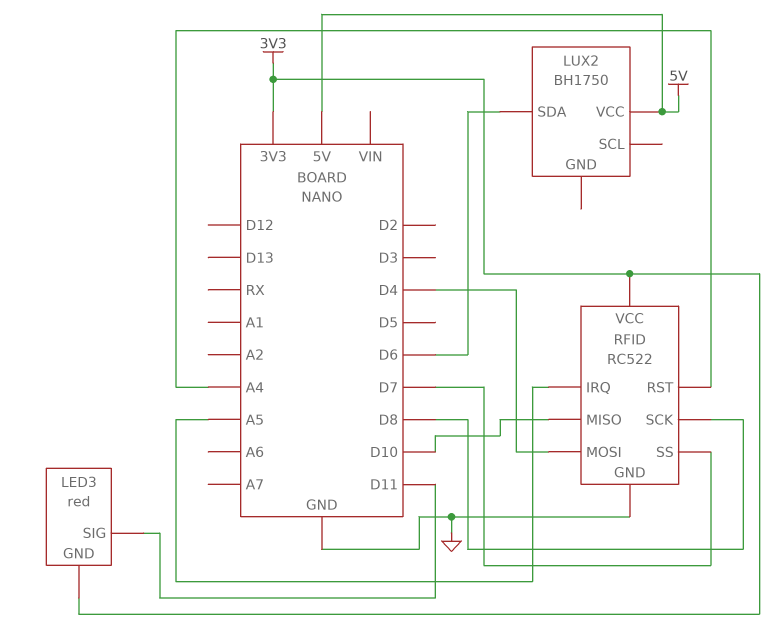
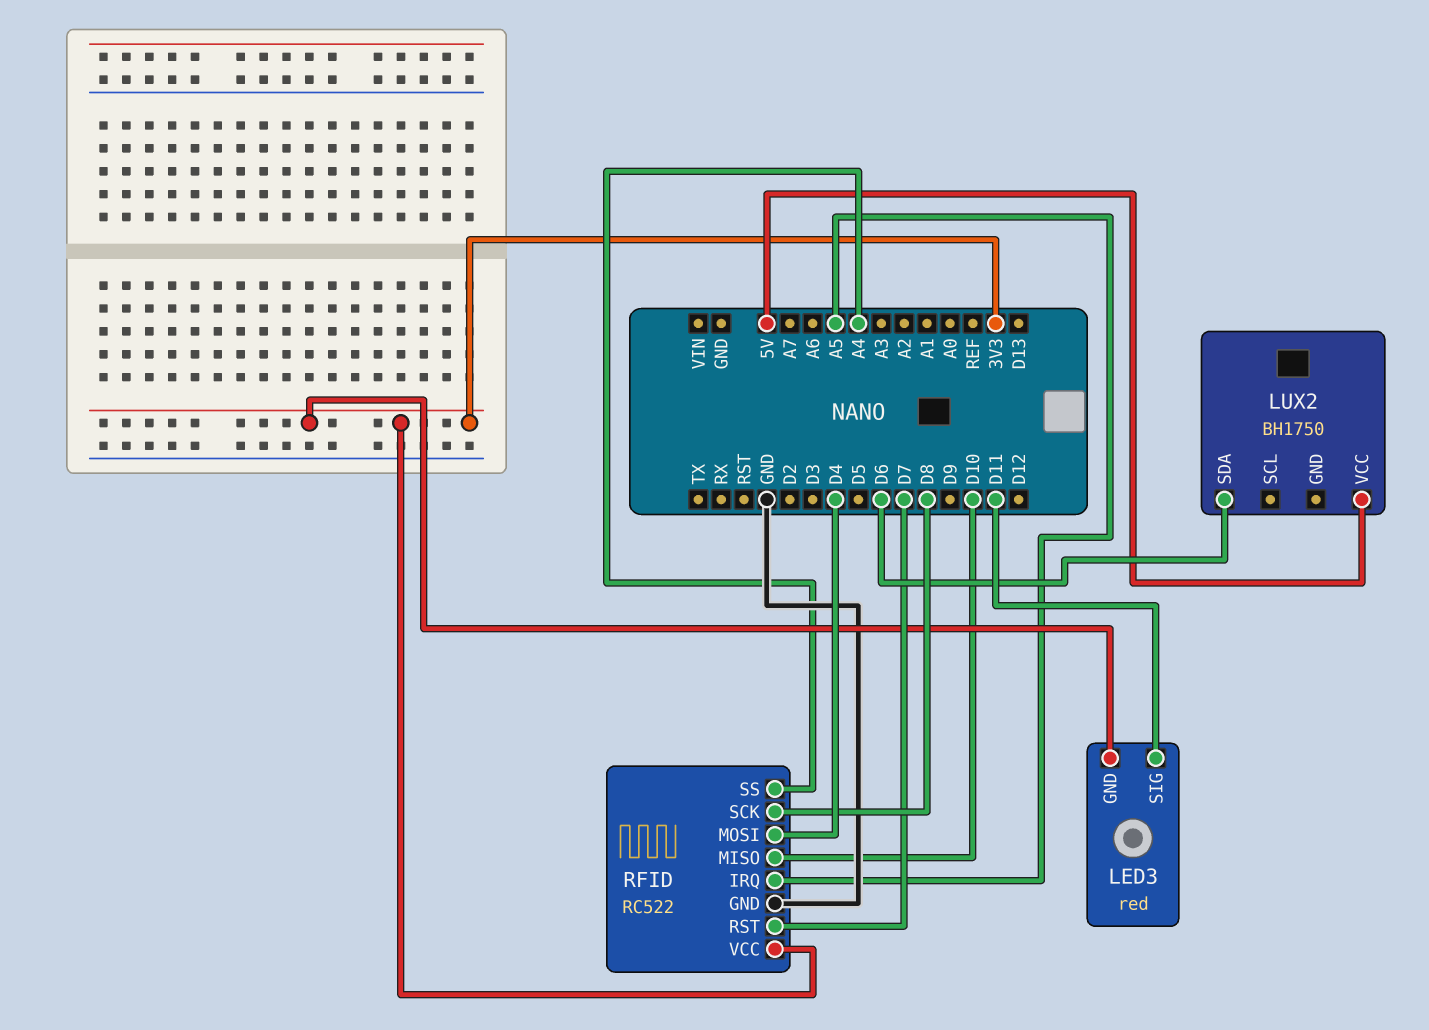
RFID pin RST: A4 -> D7
RFID pin SS: D7 -> A4

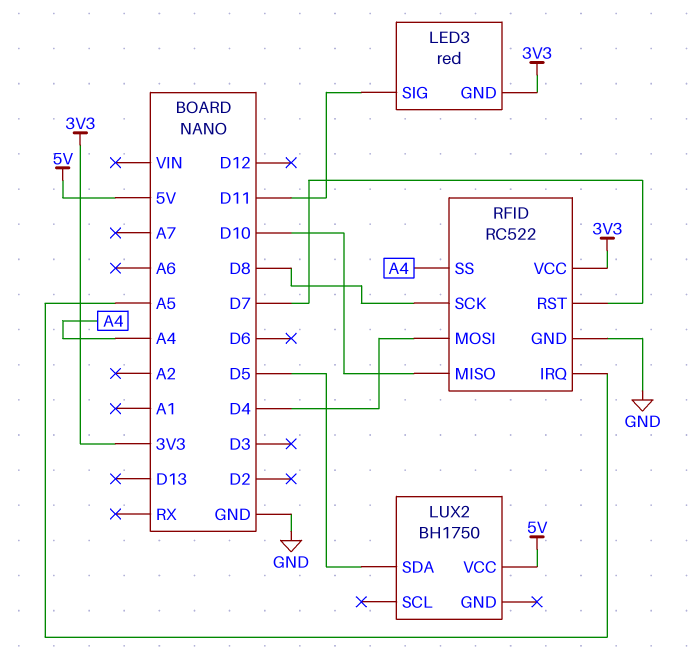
LUX2 pin SDA: D6 -> D5

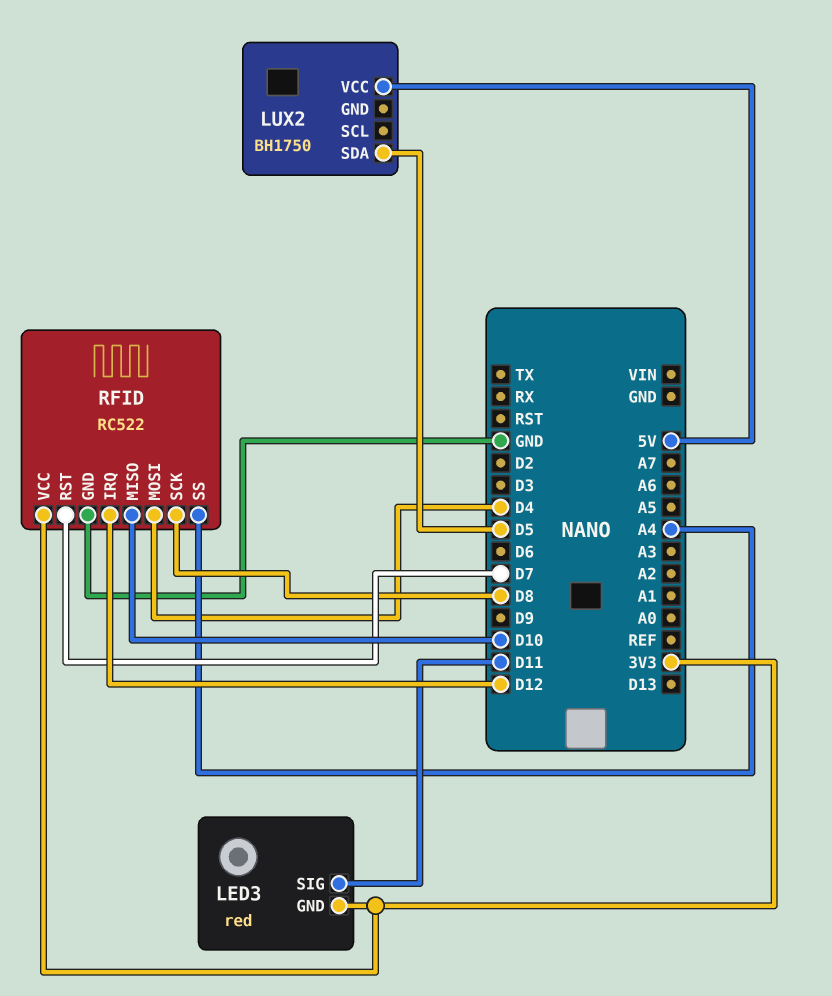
RFID pin IRQ: A5 -> D12

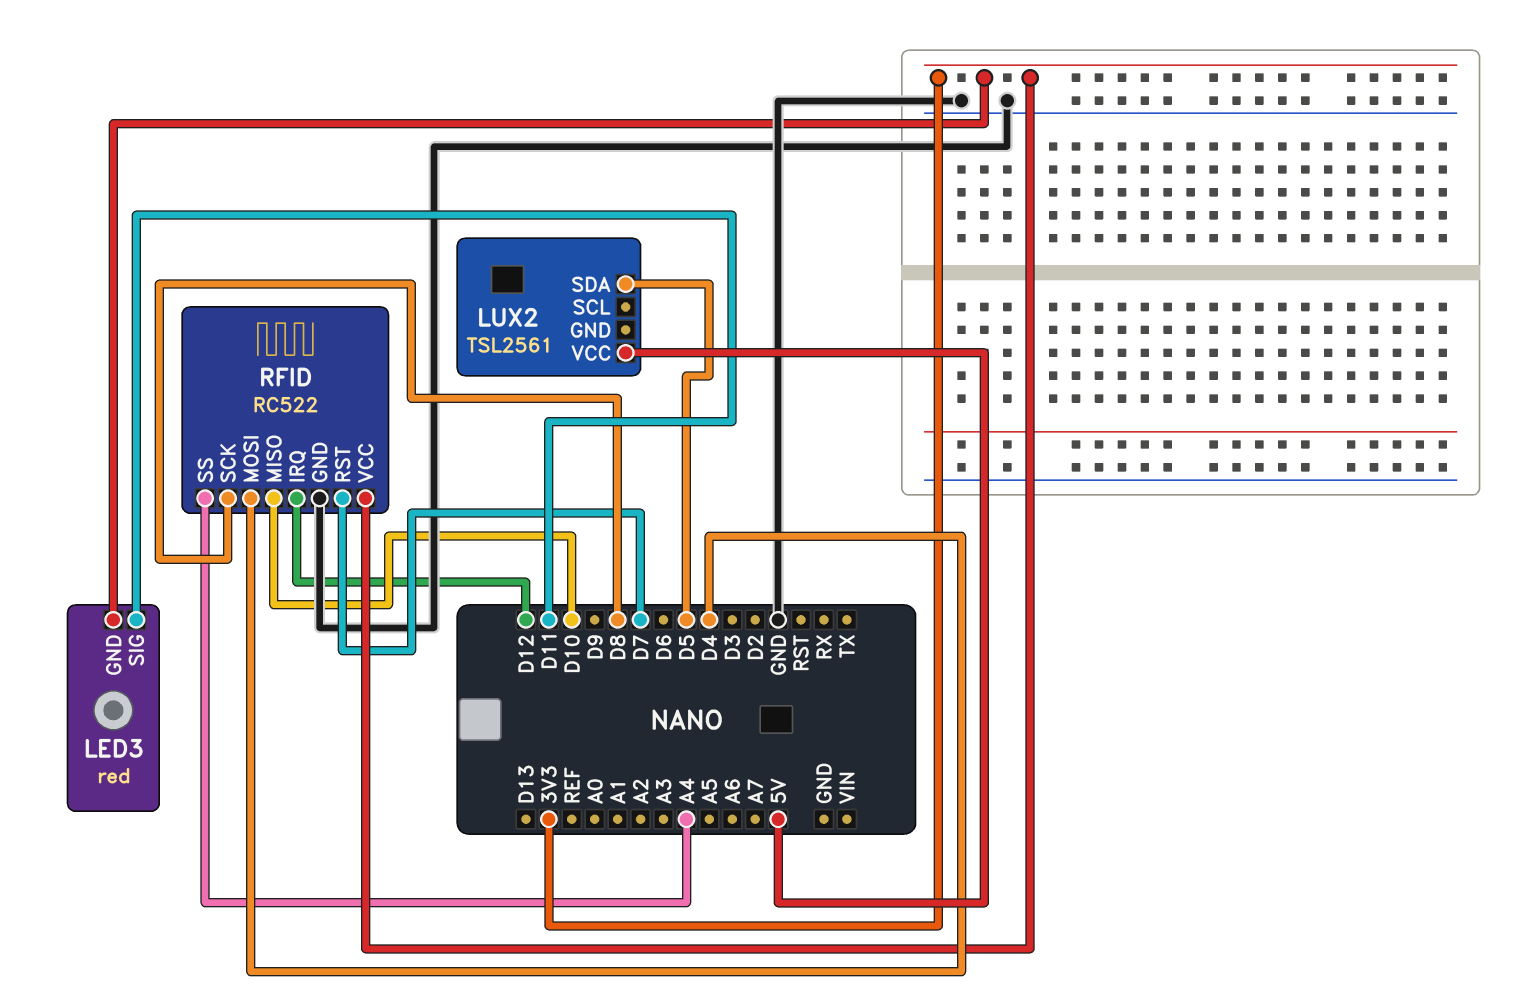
LUX2: BH1750 -> TSL2561

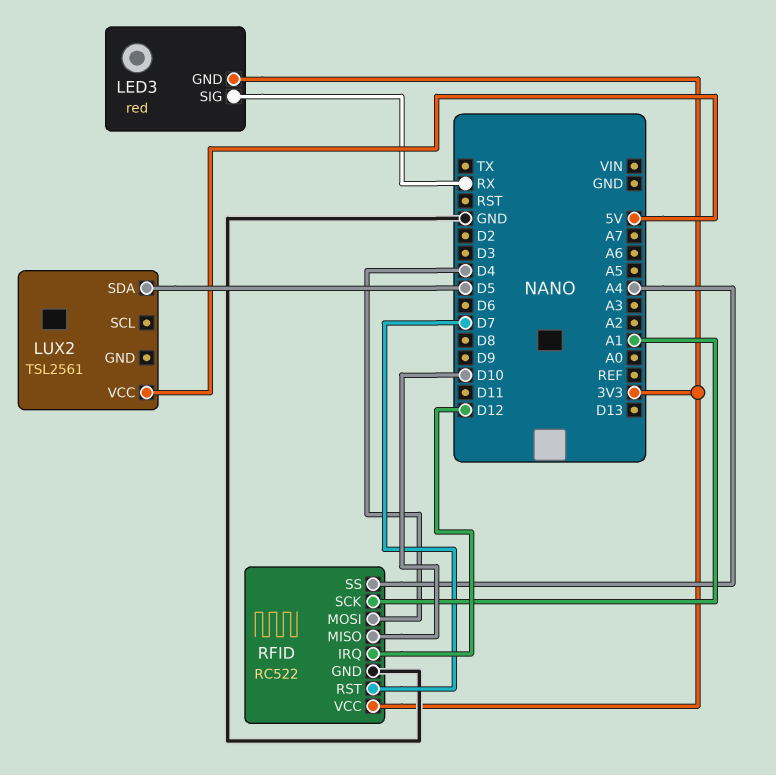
LED3 pin SIG: D11 -> RX
RFID pin SCK: D8 -> A1

